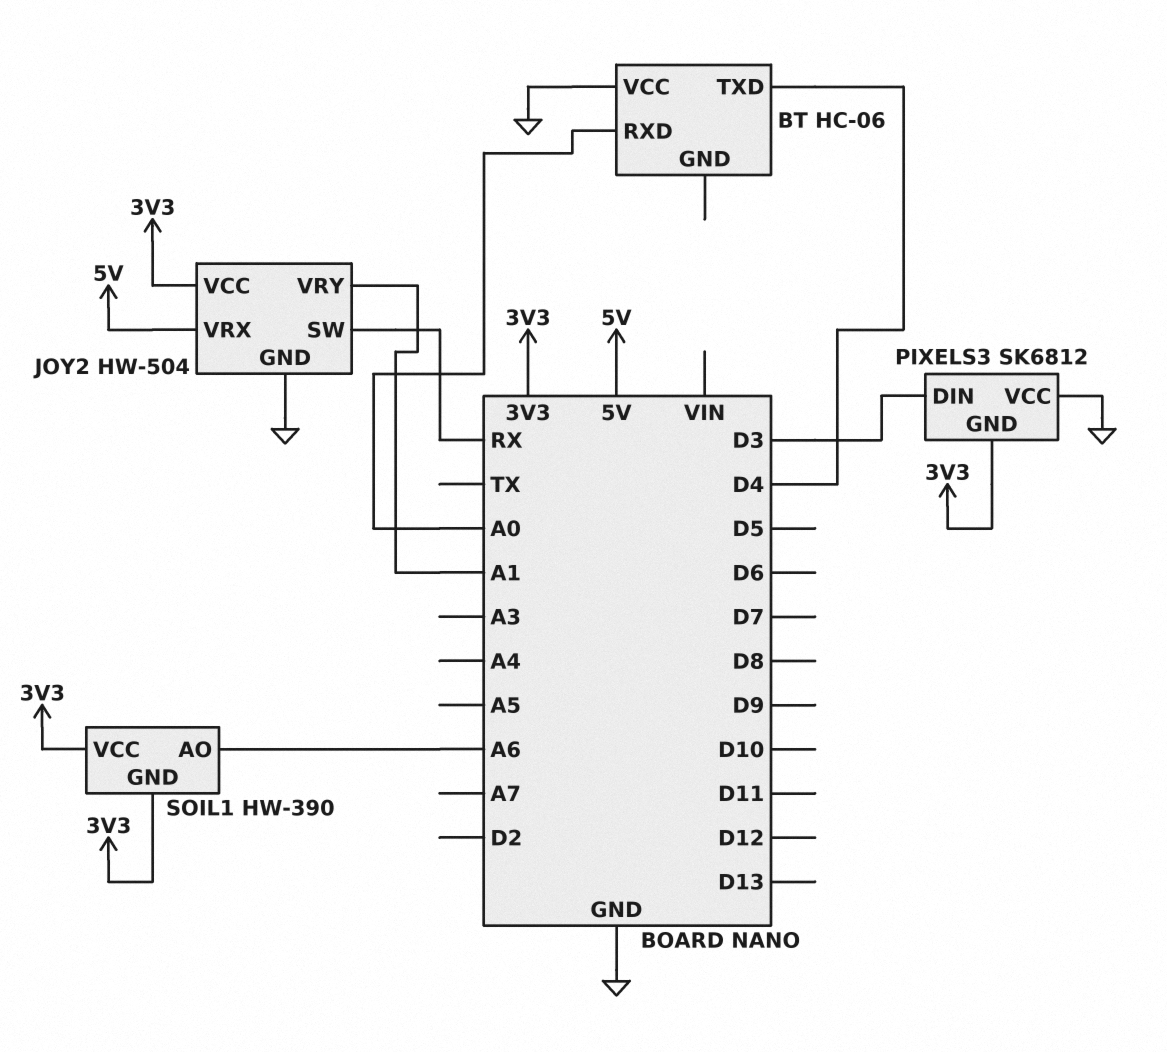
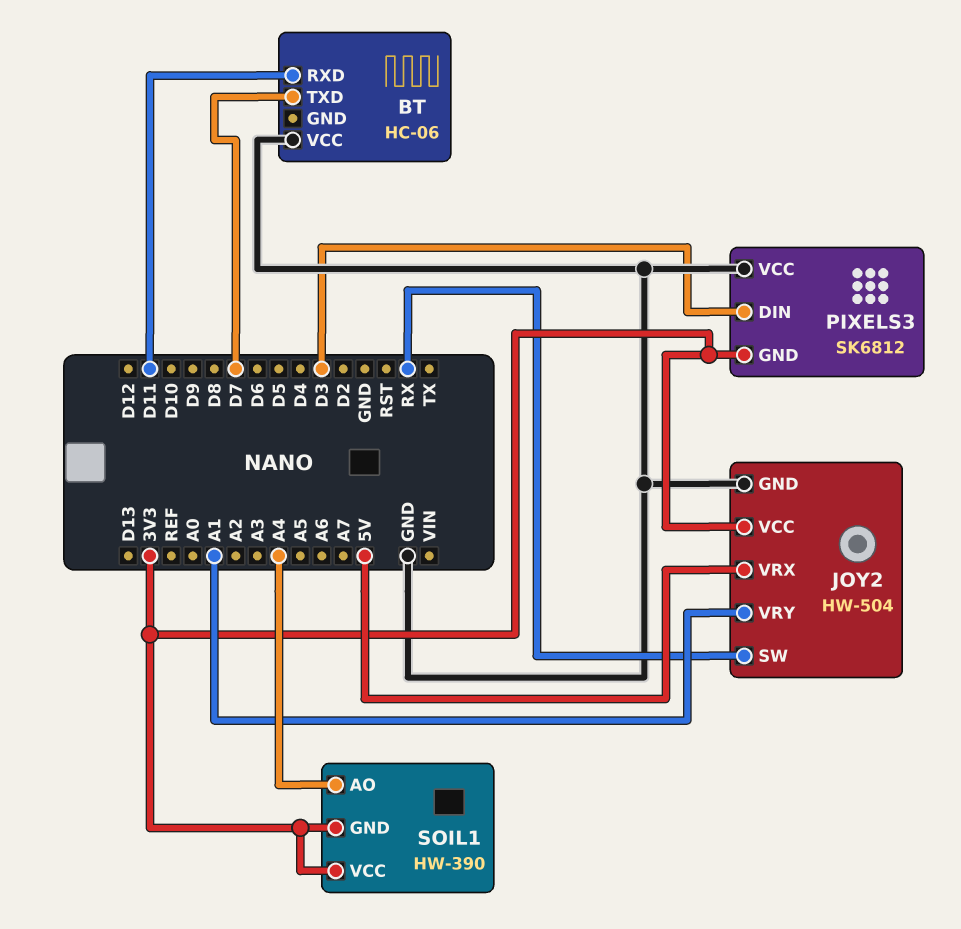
BT pin RXD: A0 -> D11
BT pin TXD: D4 -> D7
SOIL1 pin AO: A6 -> A4

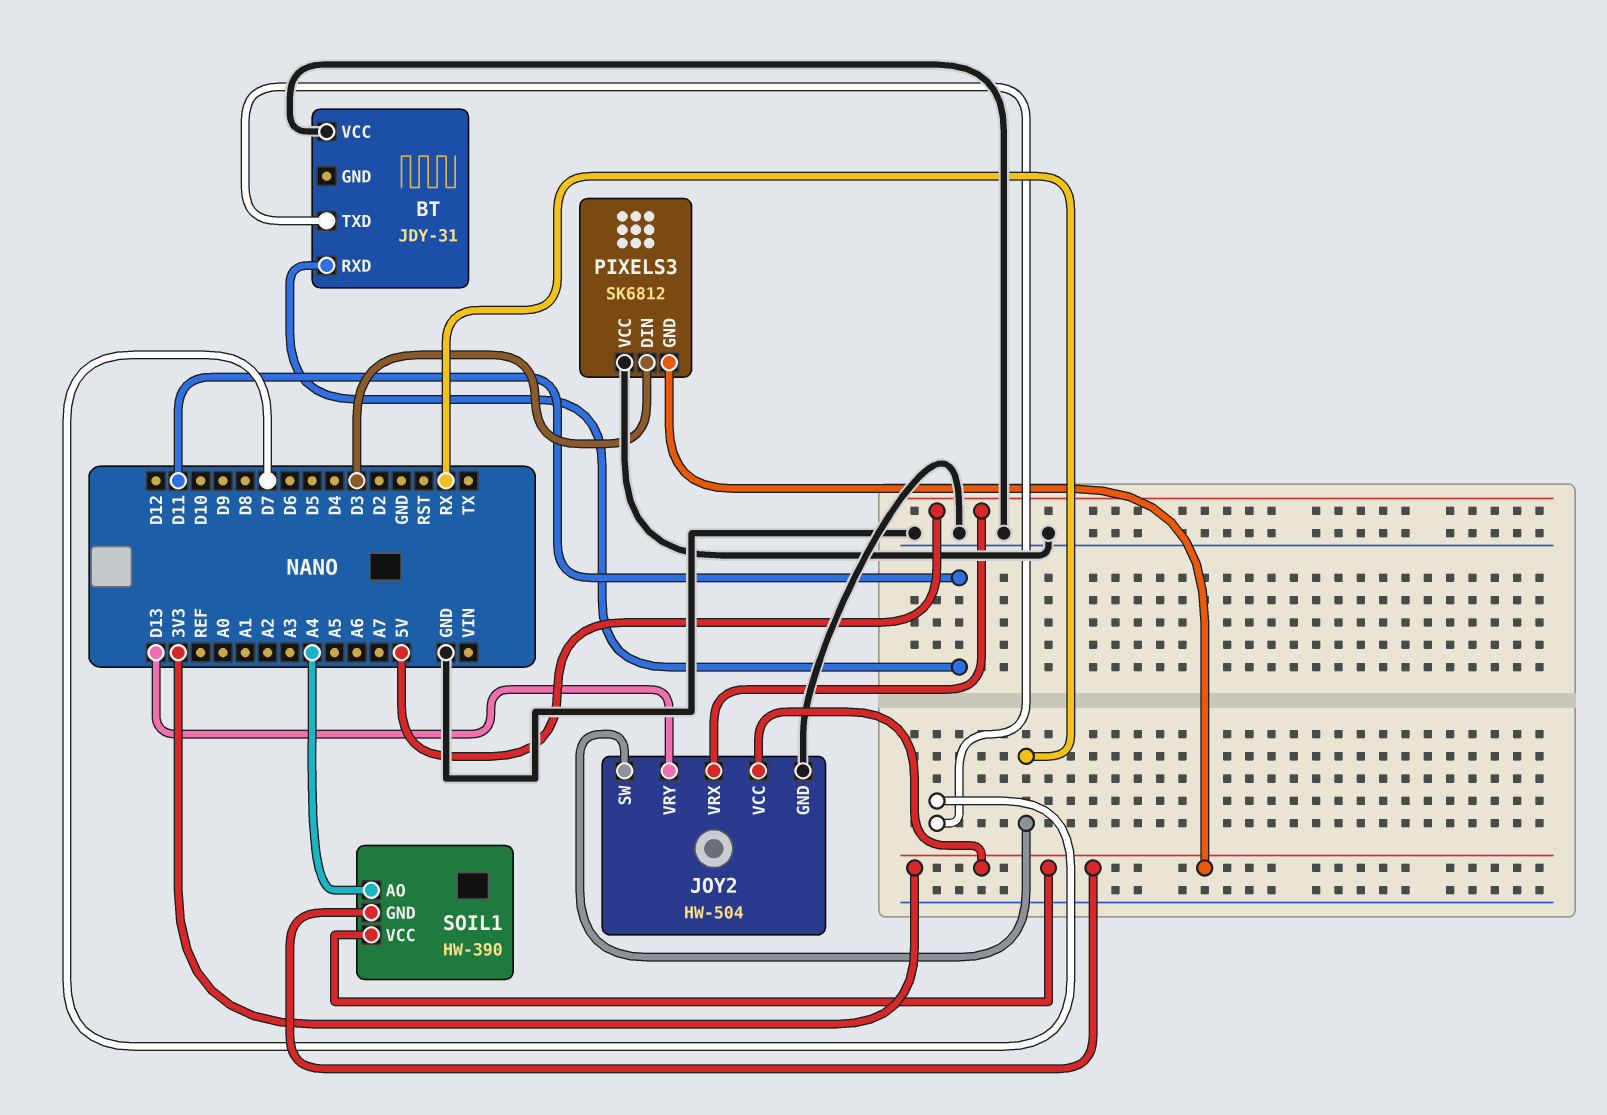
BT: HC-06 -> JDY-31
JOY2 pin VRY: A1 -> D13

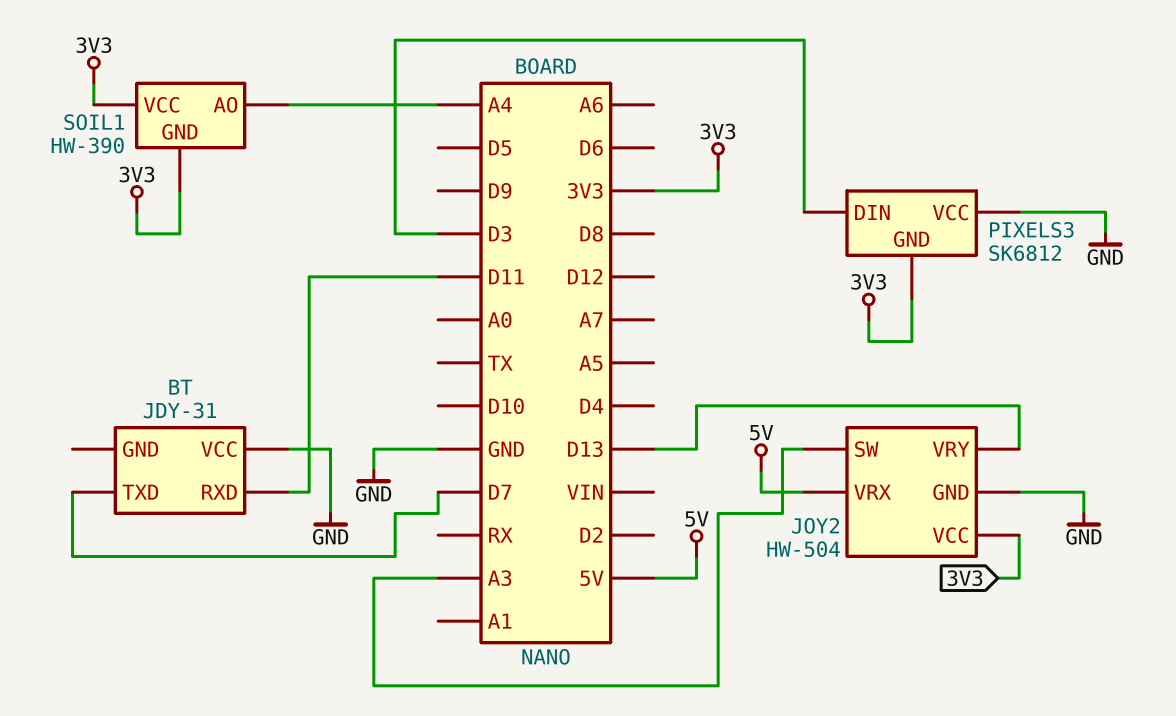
JOY2 pin SW: RX -> A3

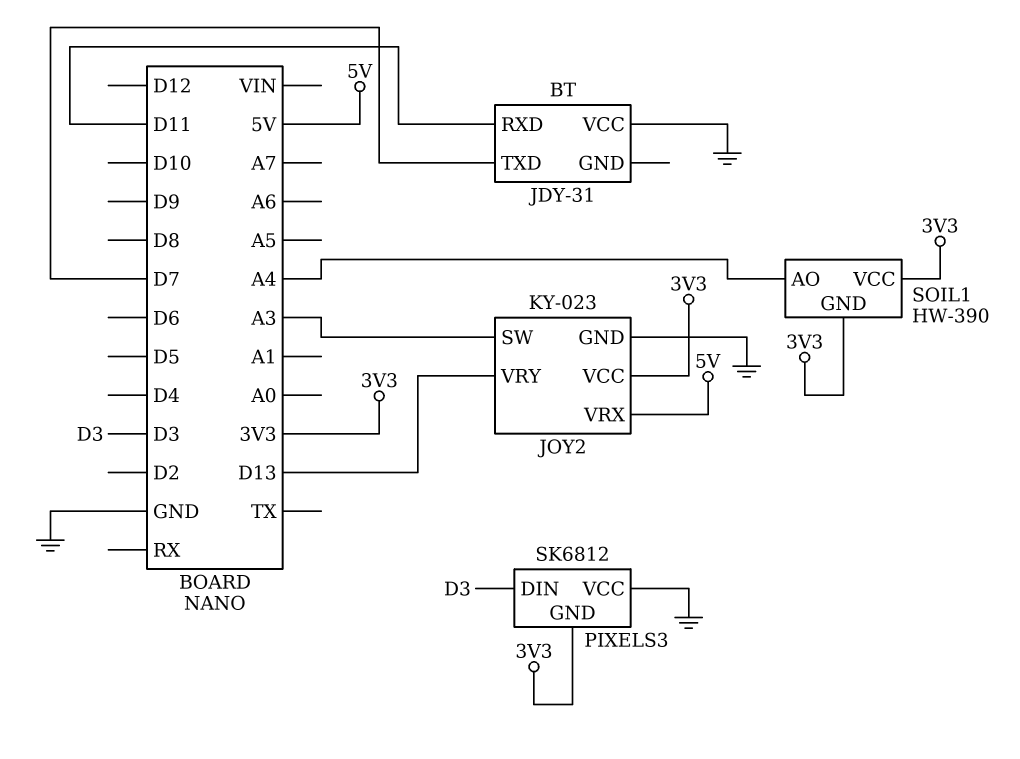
JOY2: HW-504 -> KY-023

